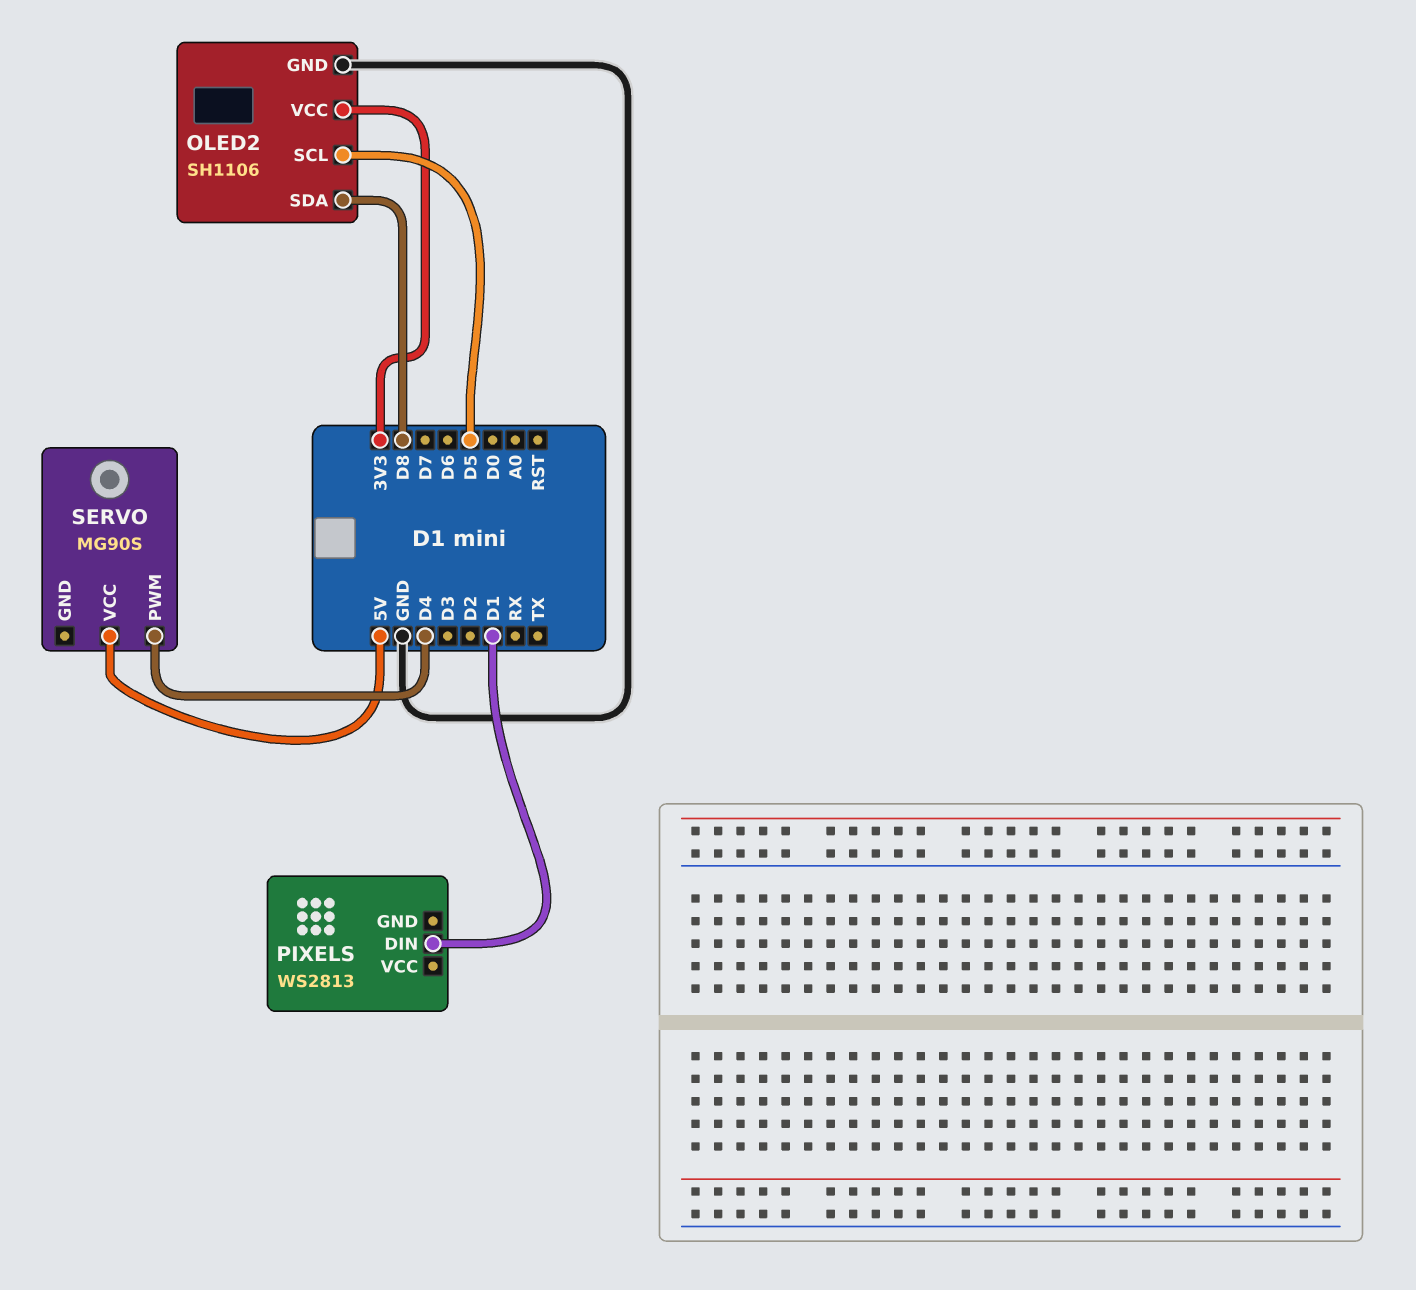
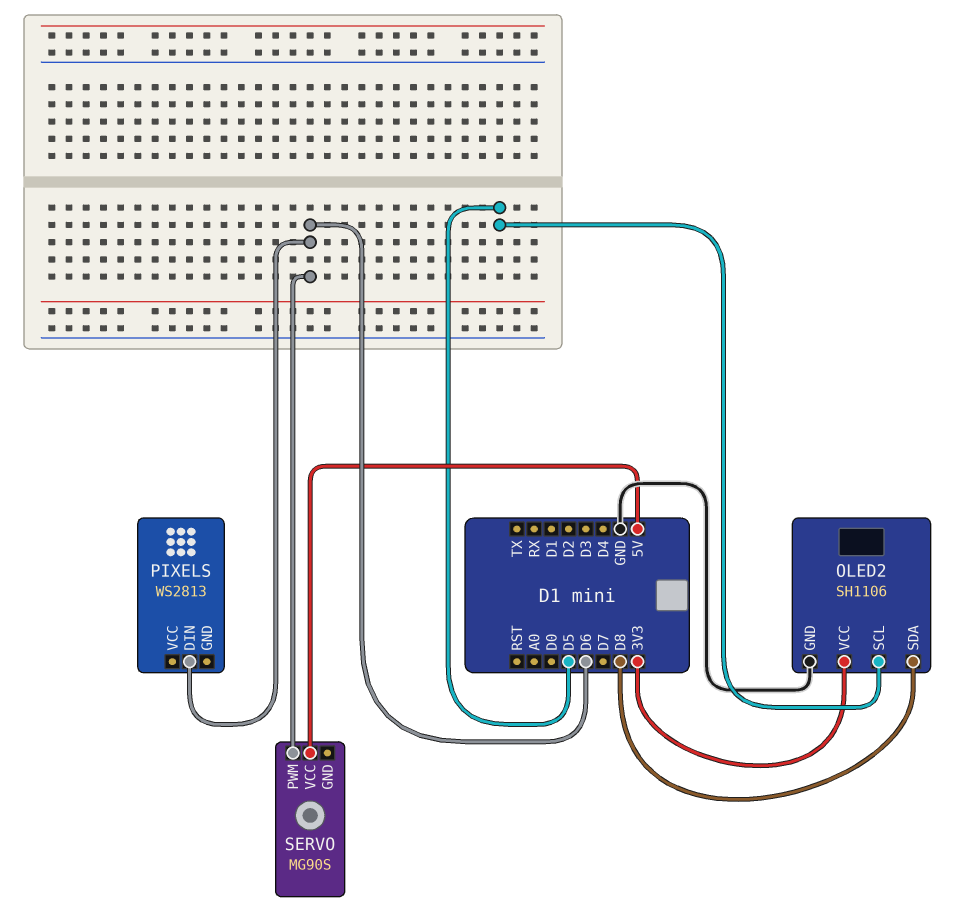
PIXELS pin DIN: D1 -> D6
SERVO pin PWM: D4 -> D6

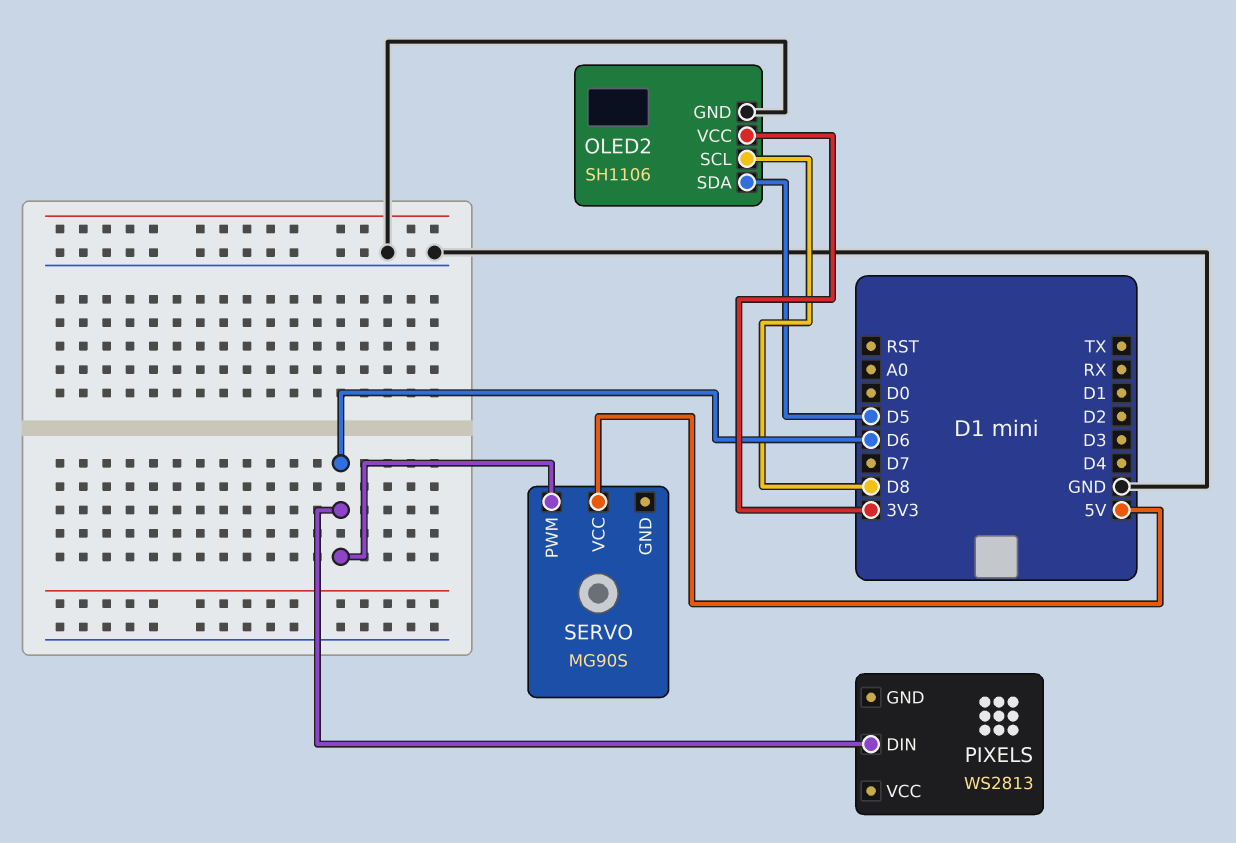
OLED2 pin SCL: D5 -> D8
OLED2 pin SDA: D8 -> D5

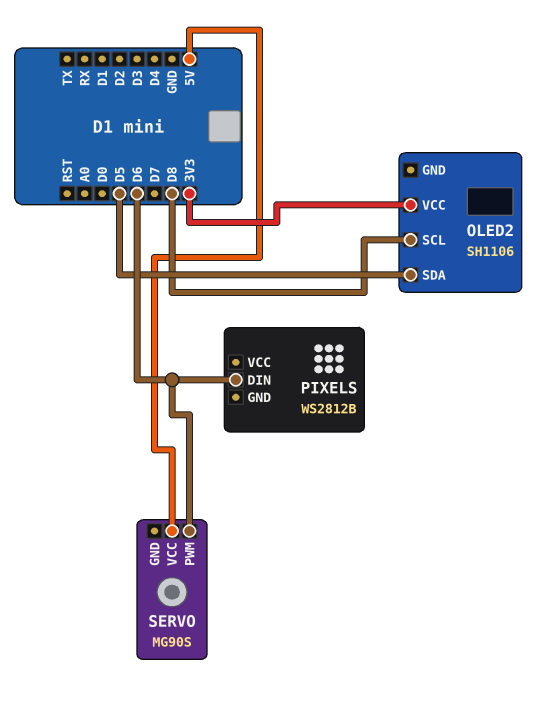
OLED2 pin GND: GND -> none
PIXELS: WS2813 -> WS2812B

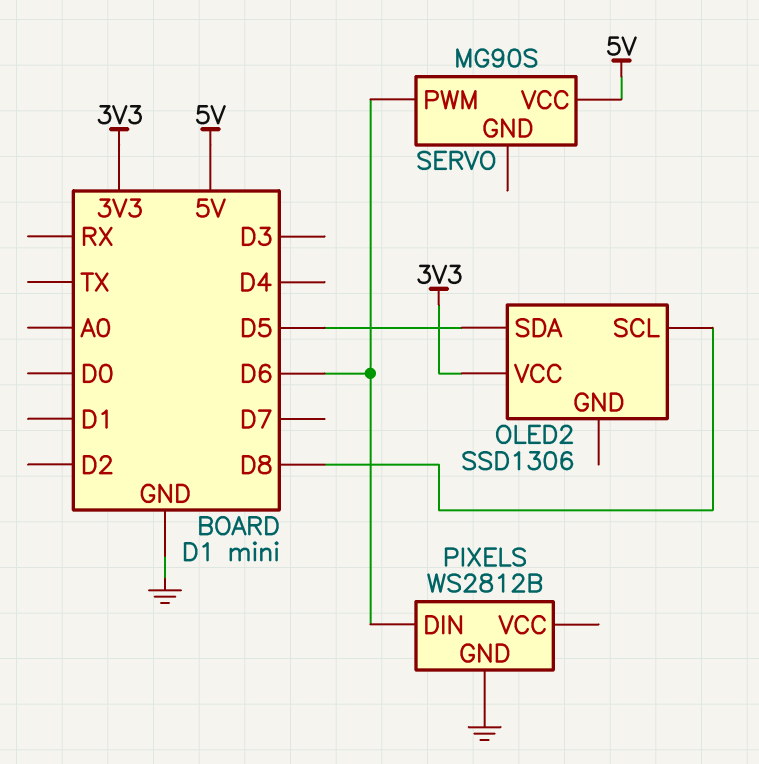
OLED2: SH1106 -> SSD1306
PIXELS pin GND: none -> GND

